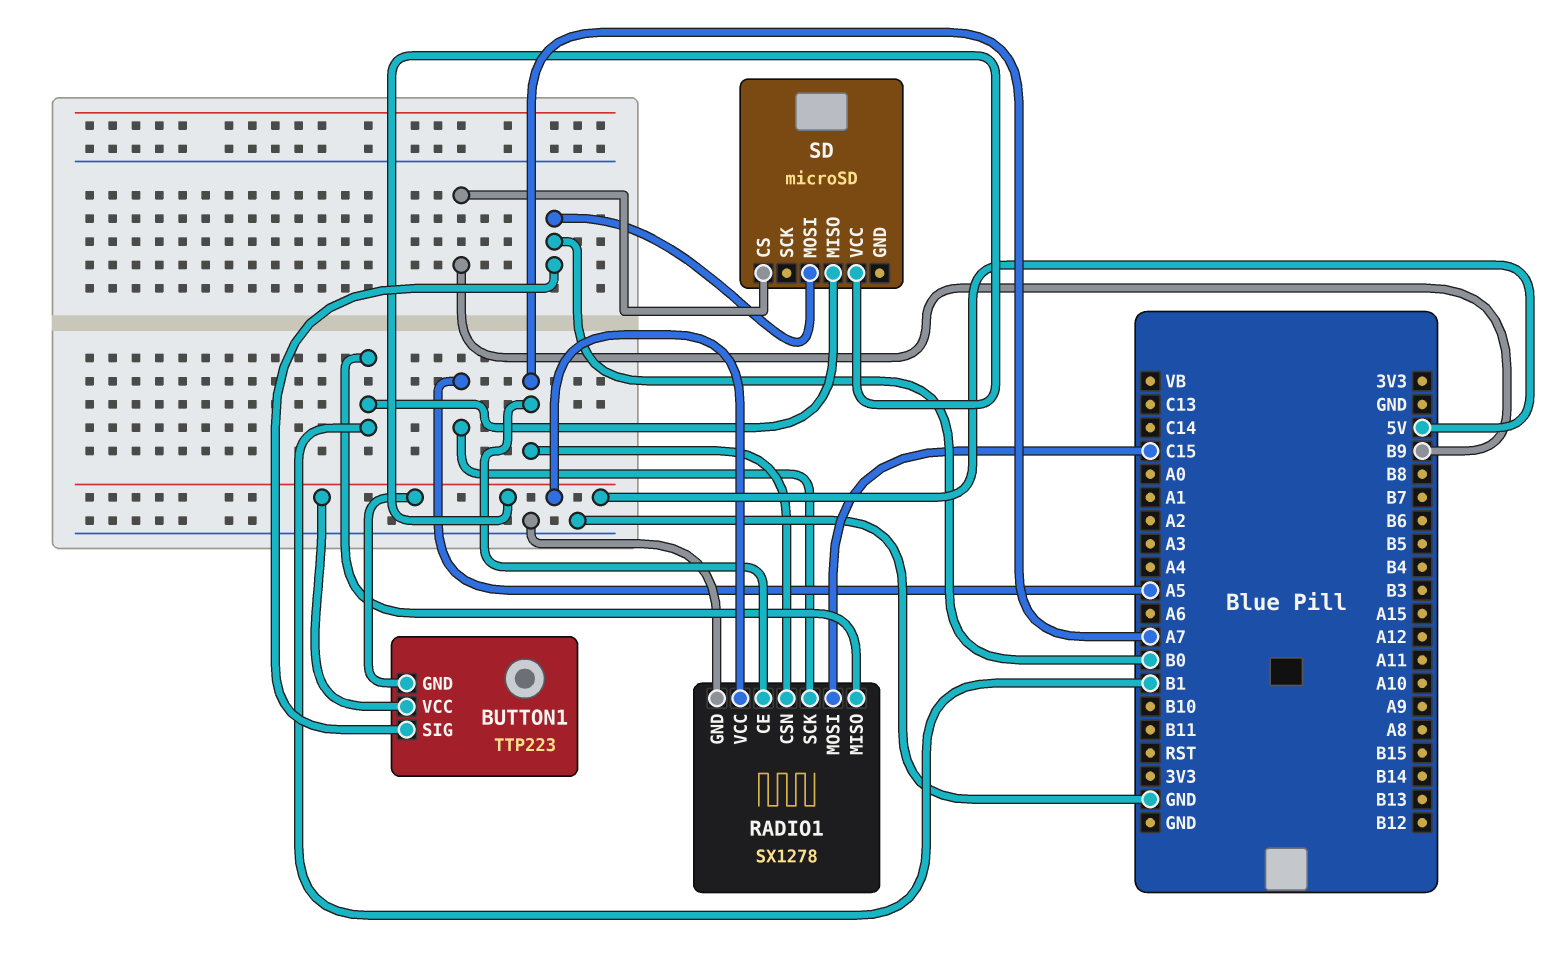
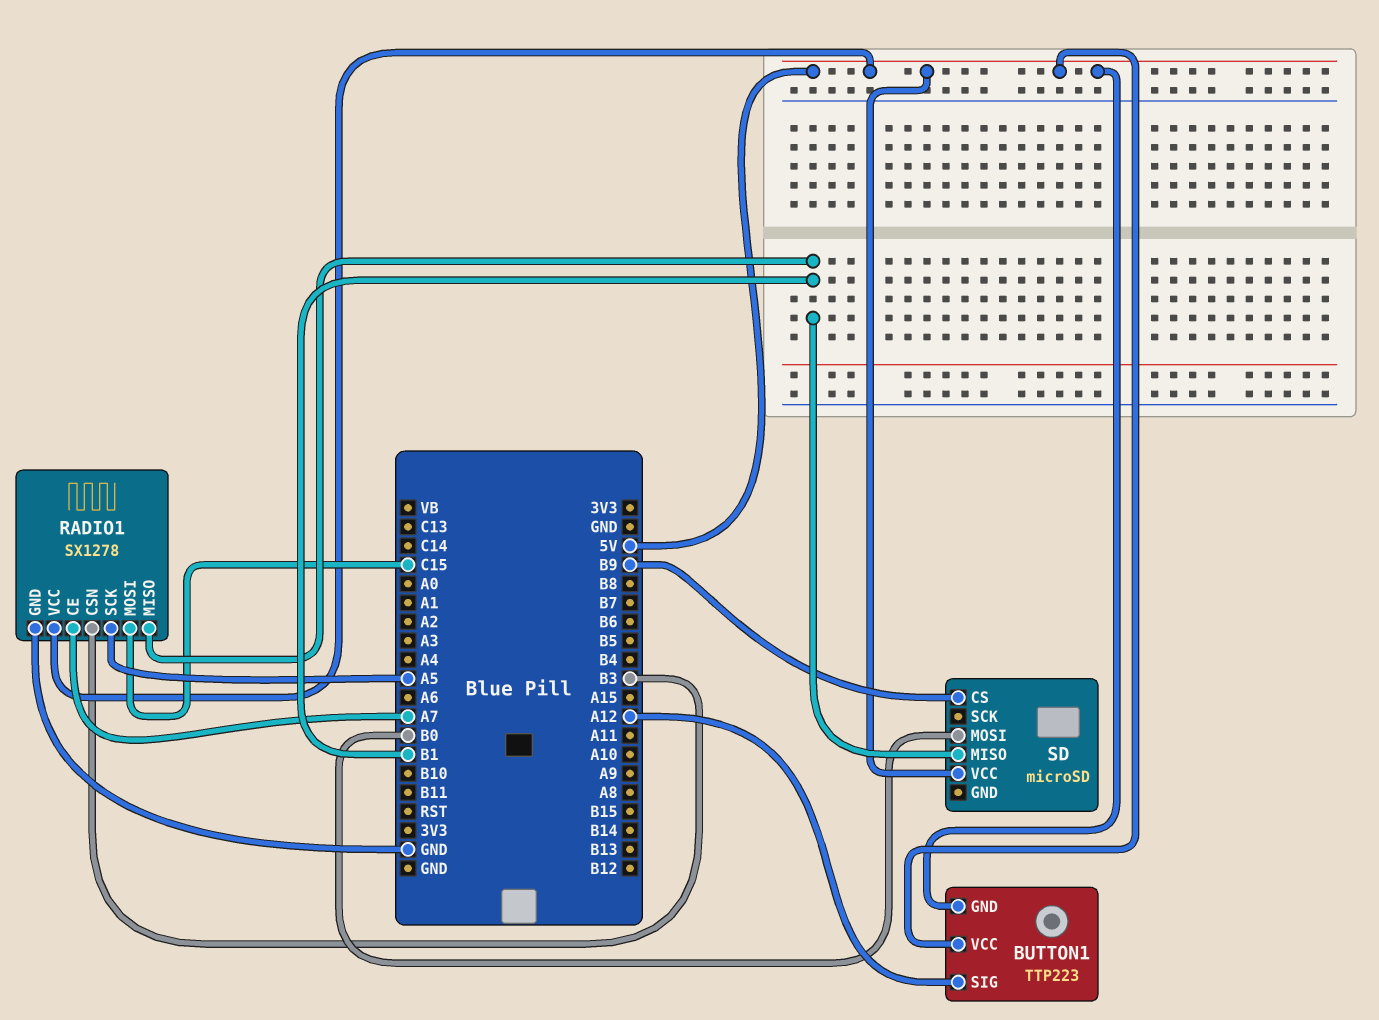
BUTTON1 pin SIG: B0 -> A12
RADIO1 pin CSN: A7 -> B3

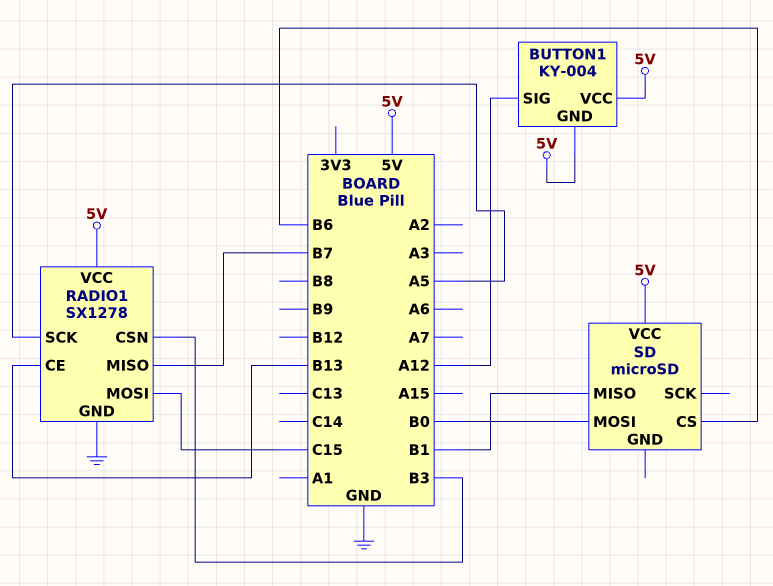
BUTTON1: TTP223 -> KY-004
RADIO1 pin CE: A7 -> B13
RADIO1 pin MISO: B1 -> B7
SD pin CS: B9 -> B6

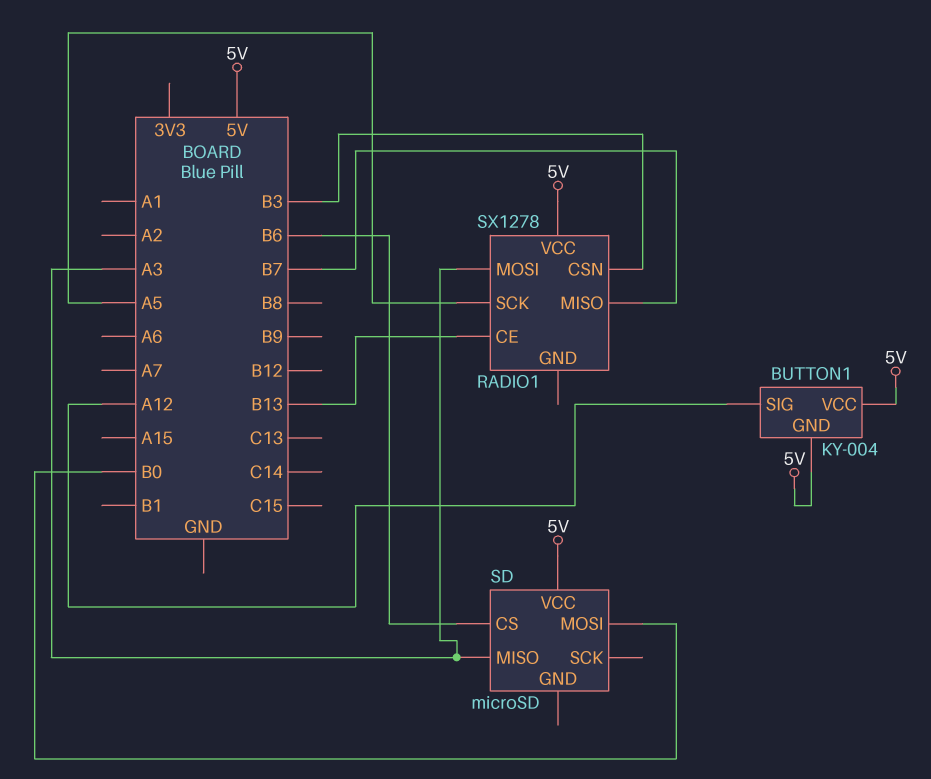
RADIO1 pin GND: GND -> none
RADIO1 pin MOSI: C15 -> A3
SD pin MISO: B1 -> A3

